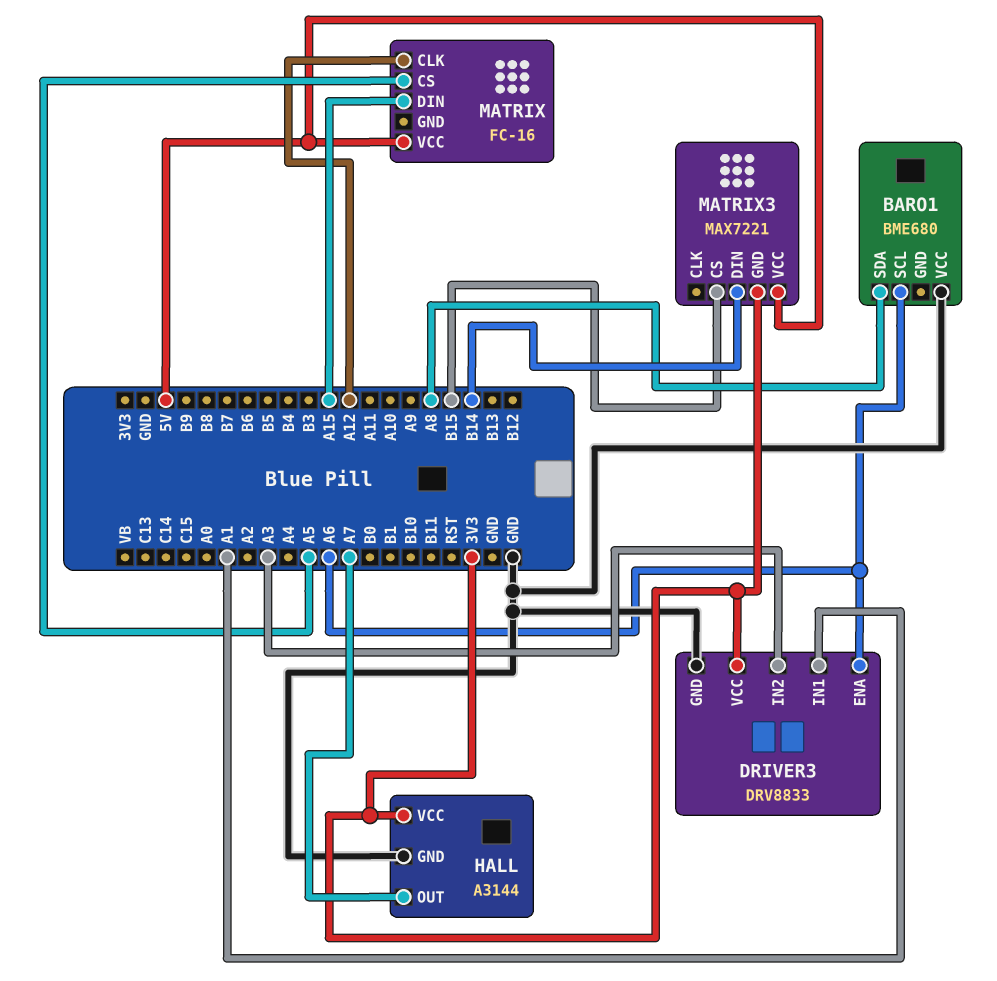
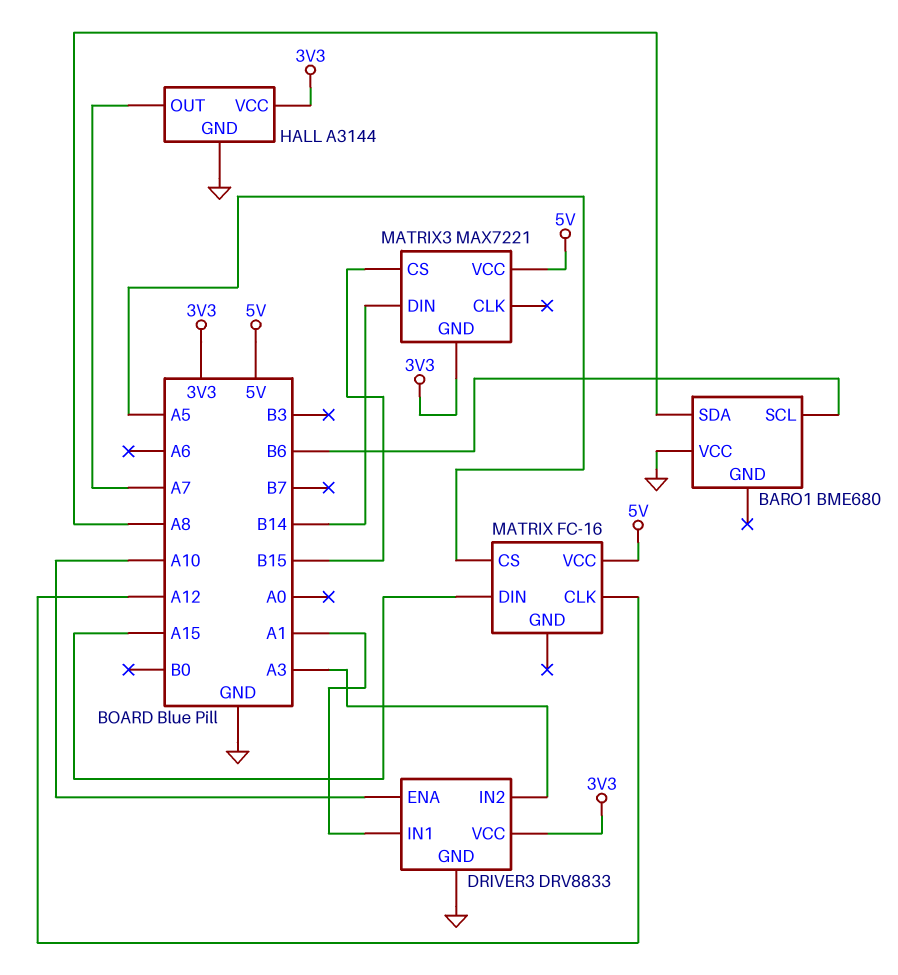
BARO1 pin SCL: A6 -> B6
DRIVER3 pin ENA: A6 -> A10

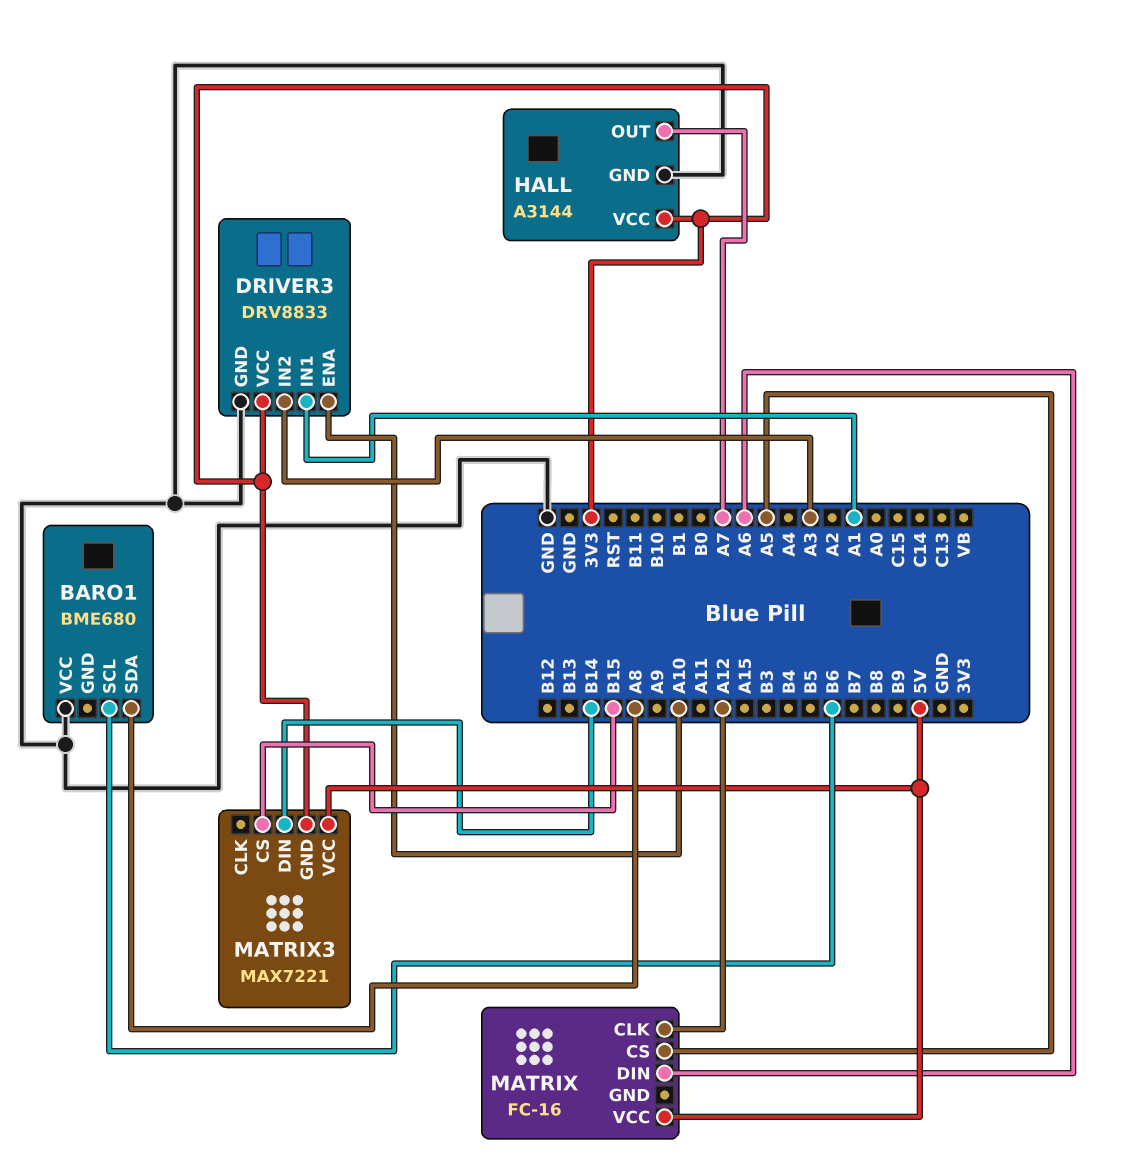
MATRIX pin DIN: A15 -> A6

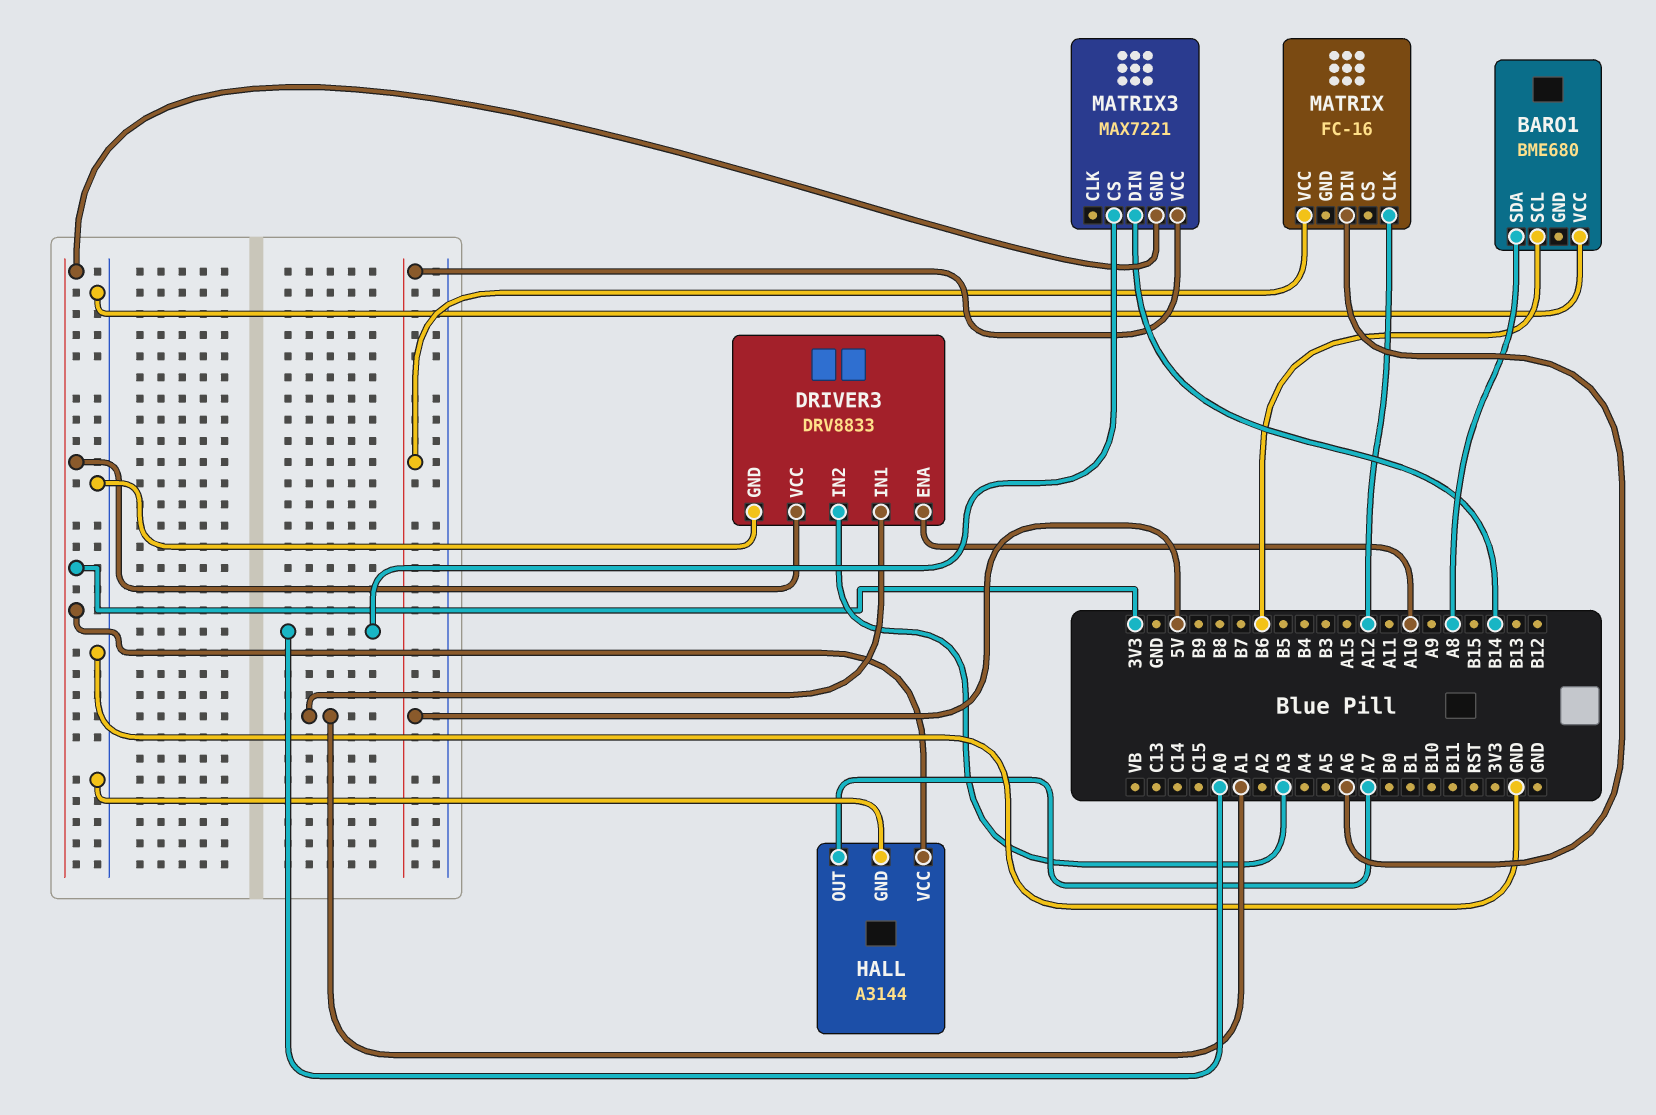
MATRIX pin CS: A5 -> none
MATRIX3 pin CS: B15 -> A0

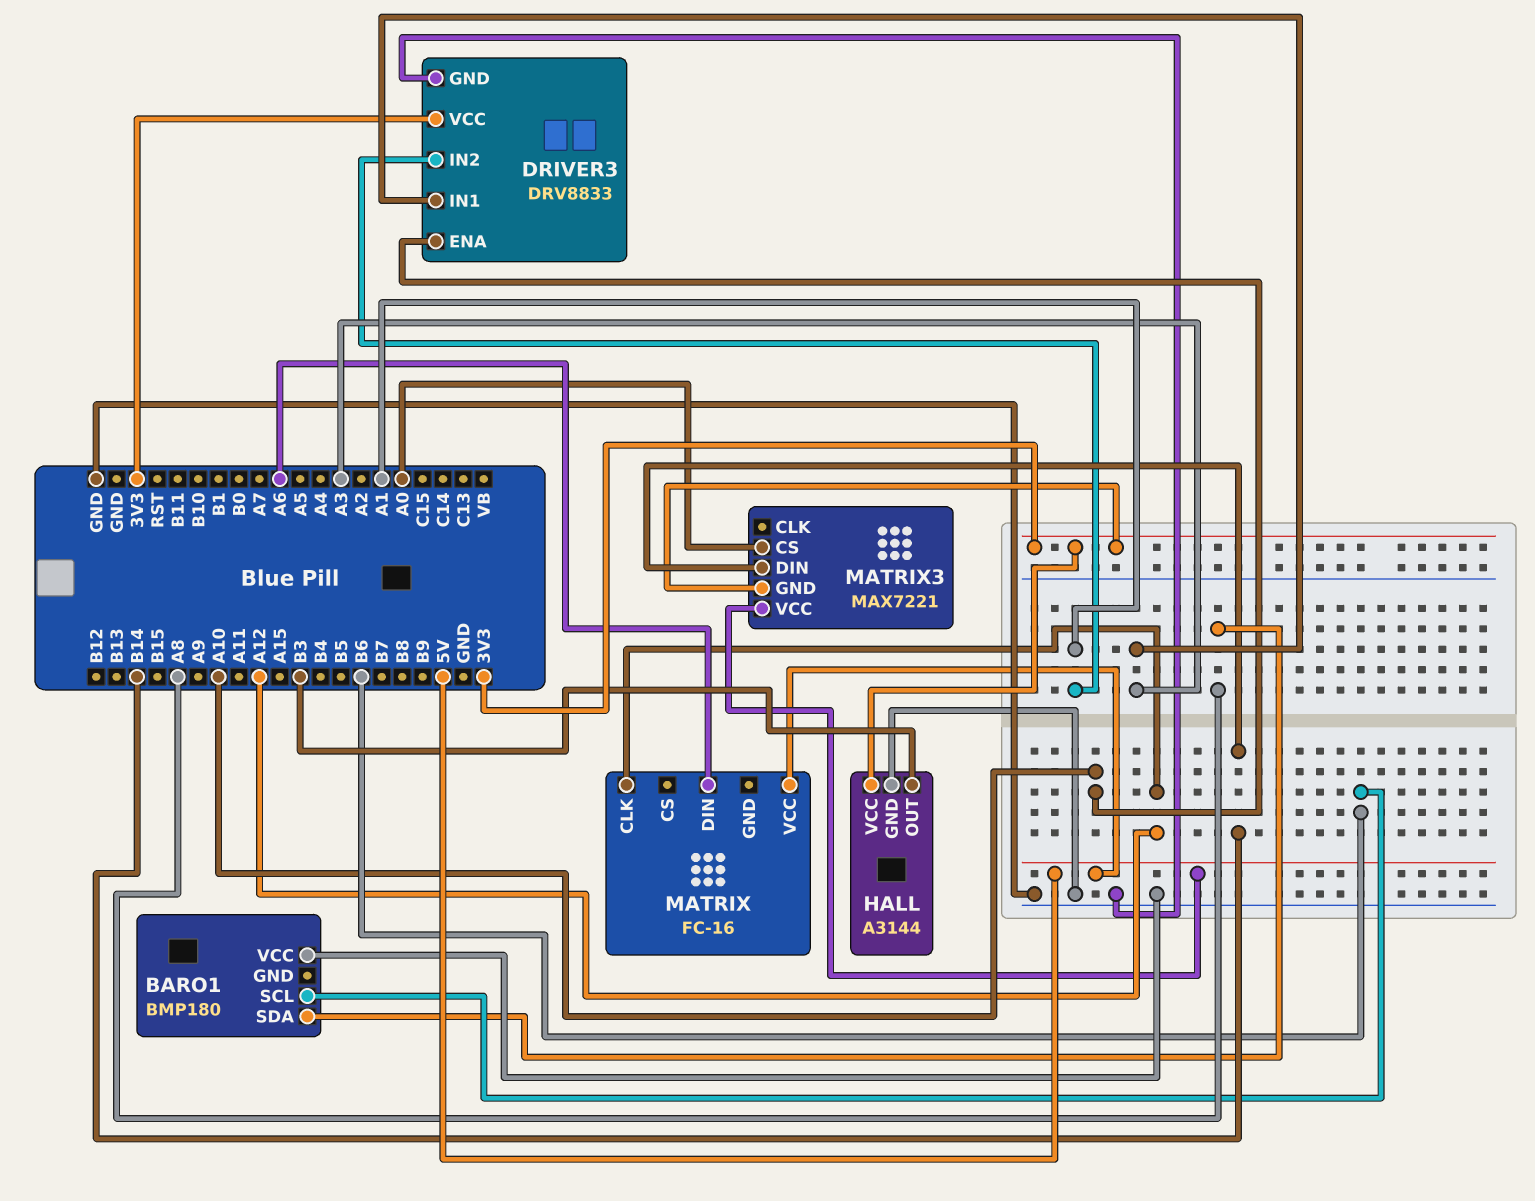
BARO1: BME680 -> BMP180
DRIVER3 pin IN1: A1 -> A3
DRIVER3 pin IN2: A3 -> A1
HALL pin OUT: A7 -> B3

